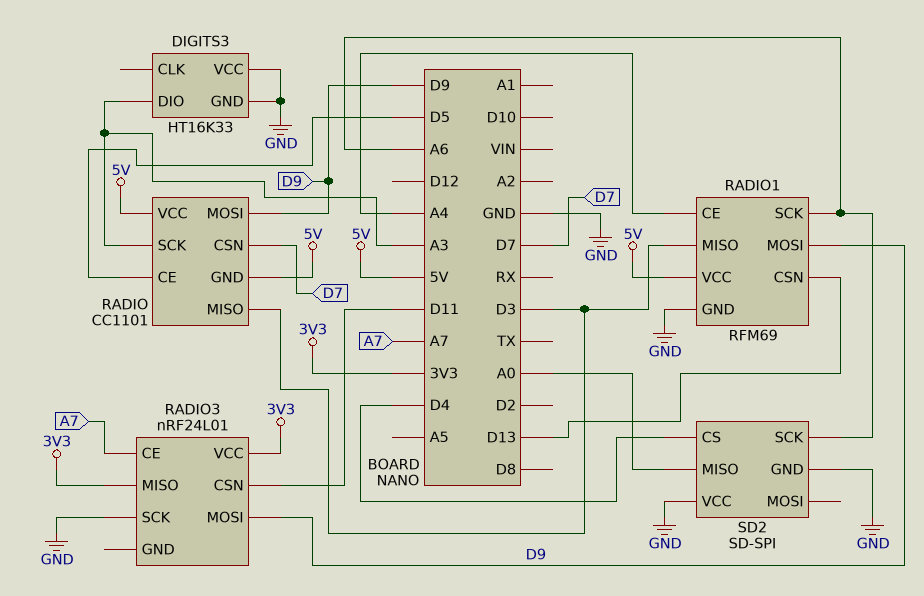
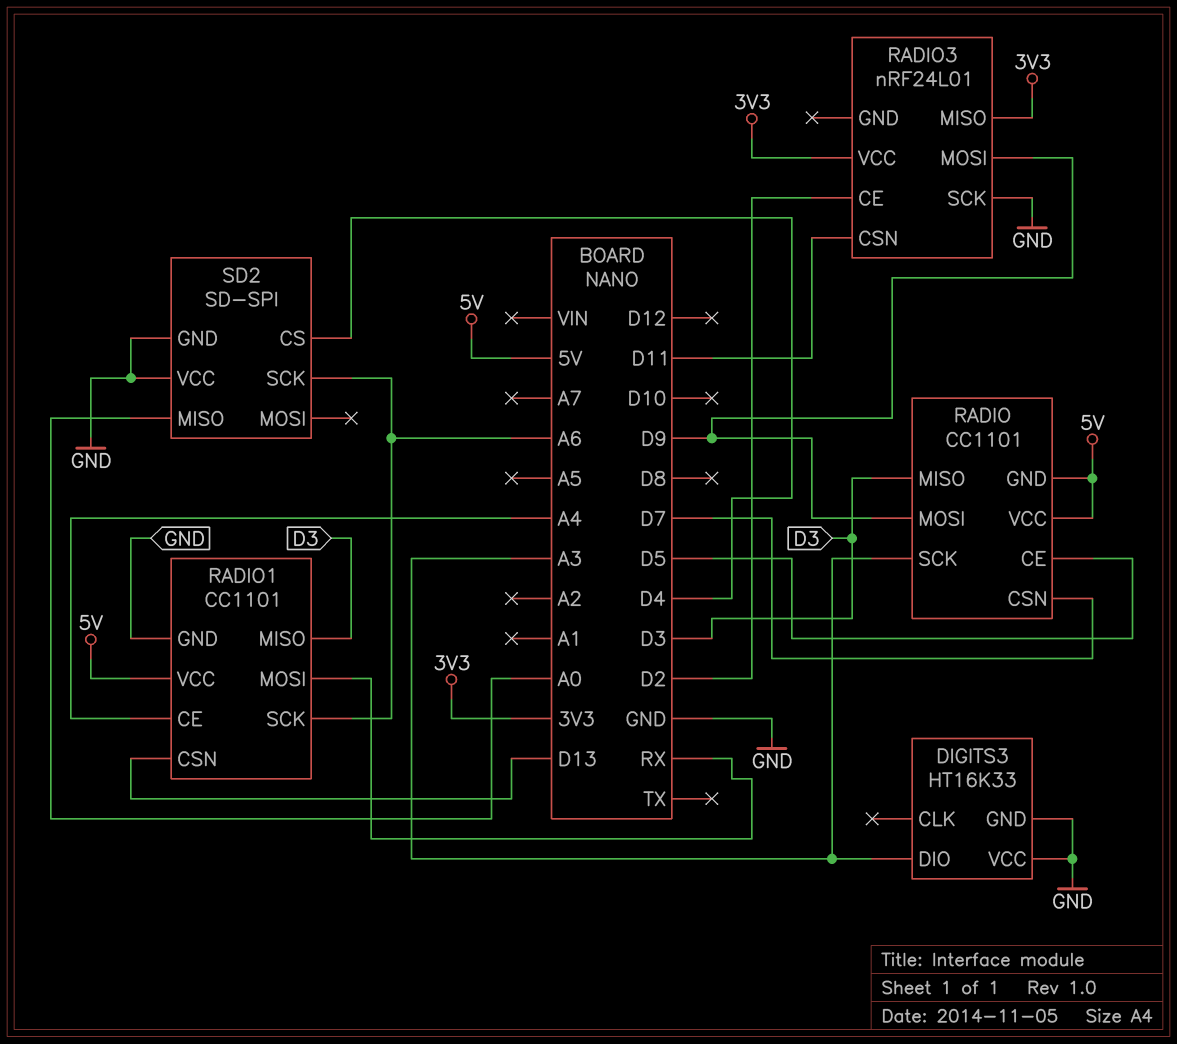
RADIO1: RFM69 -> CC1101
RADIO1 pin MOSI: D9 -> RX
RADIO3 pin CE: A7 -> D2

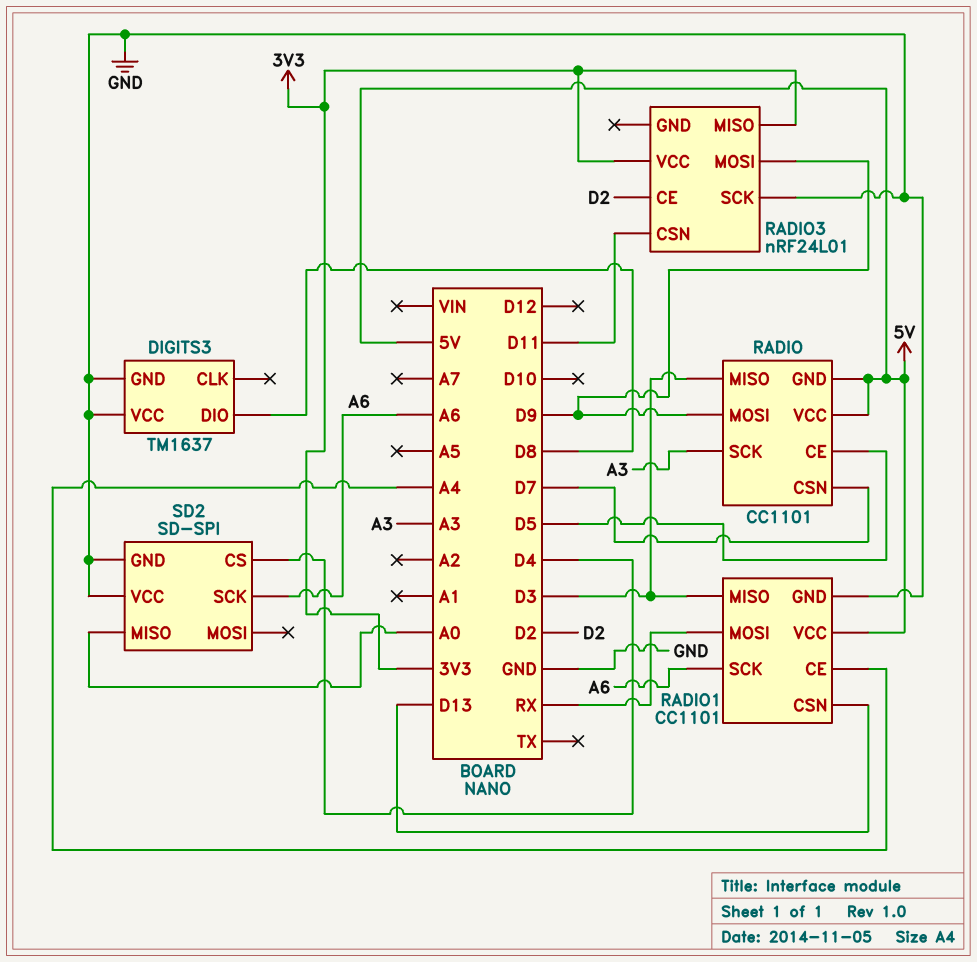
DIGITS3: HT16K33 -> TM1637
DIGITS3 pin DIO: A3 -> D8

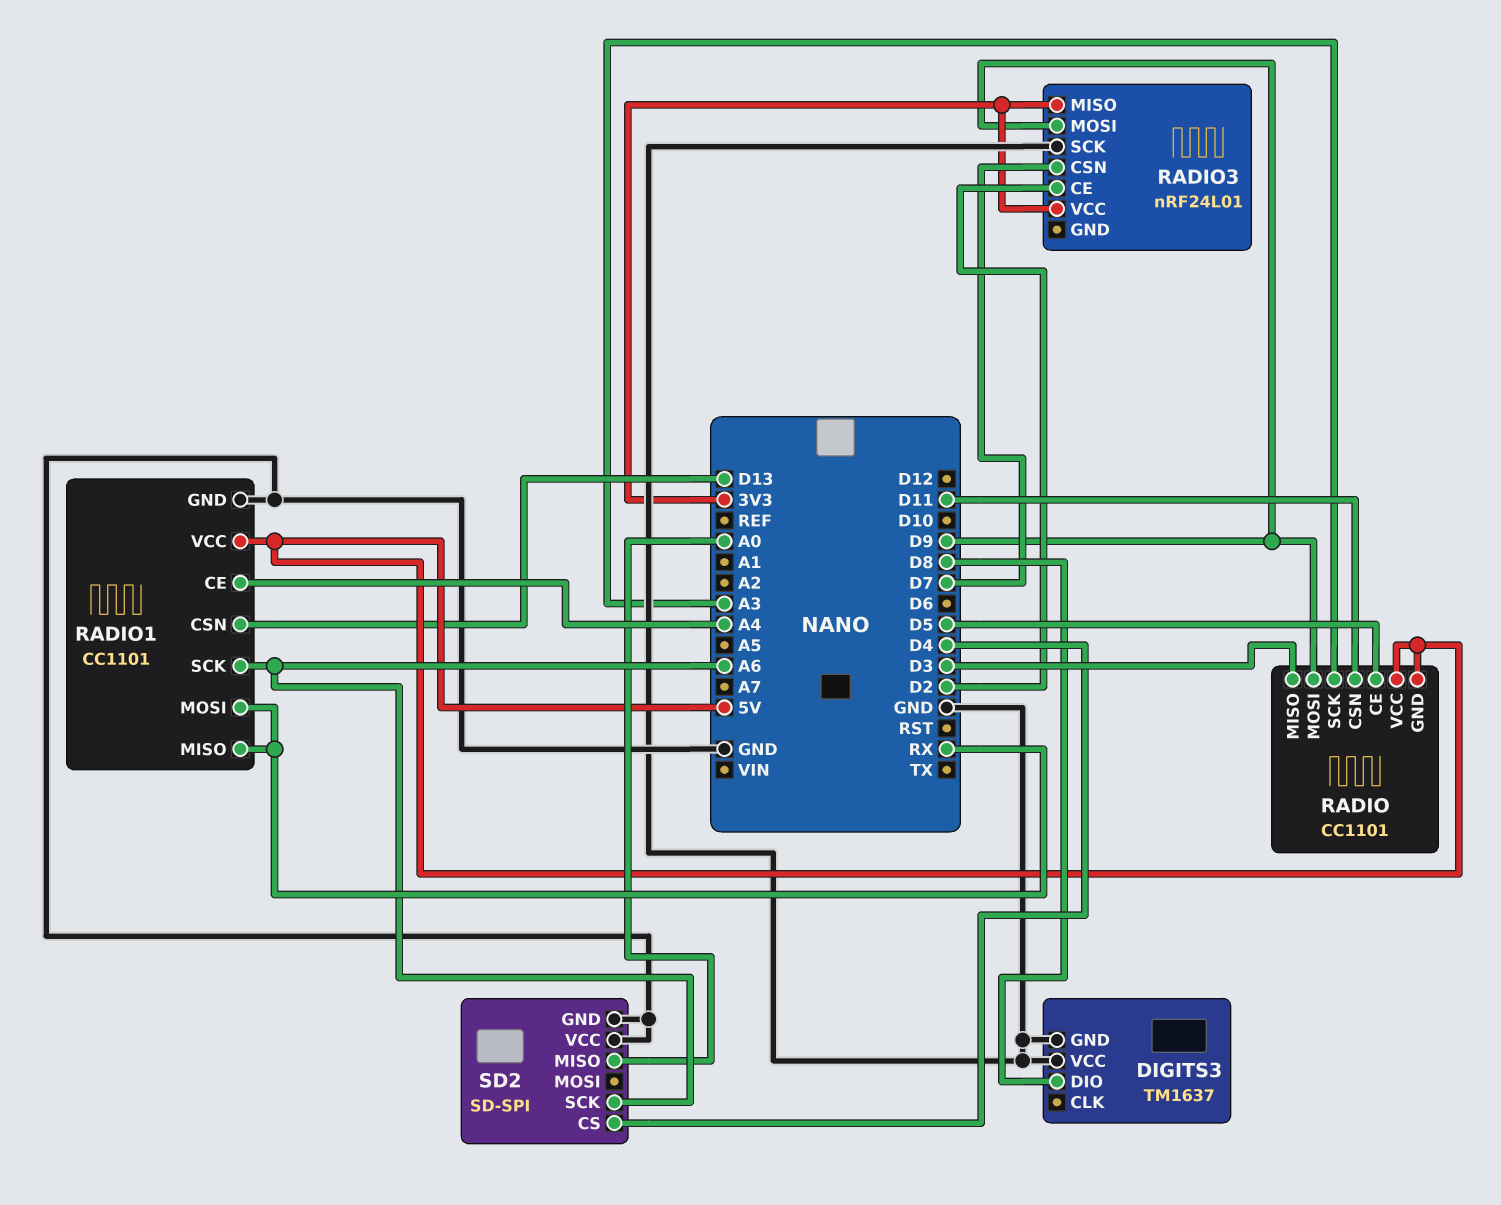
RADIO pin CSN: D7 -> D11
RADIO1 pin MISO: D3 -> RX
RADIO3 pin CSN: D11 -> D7

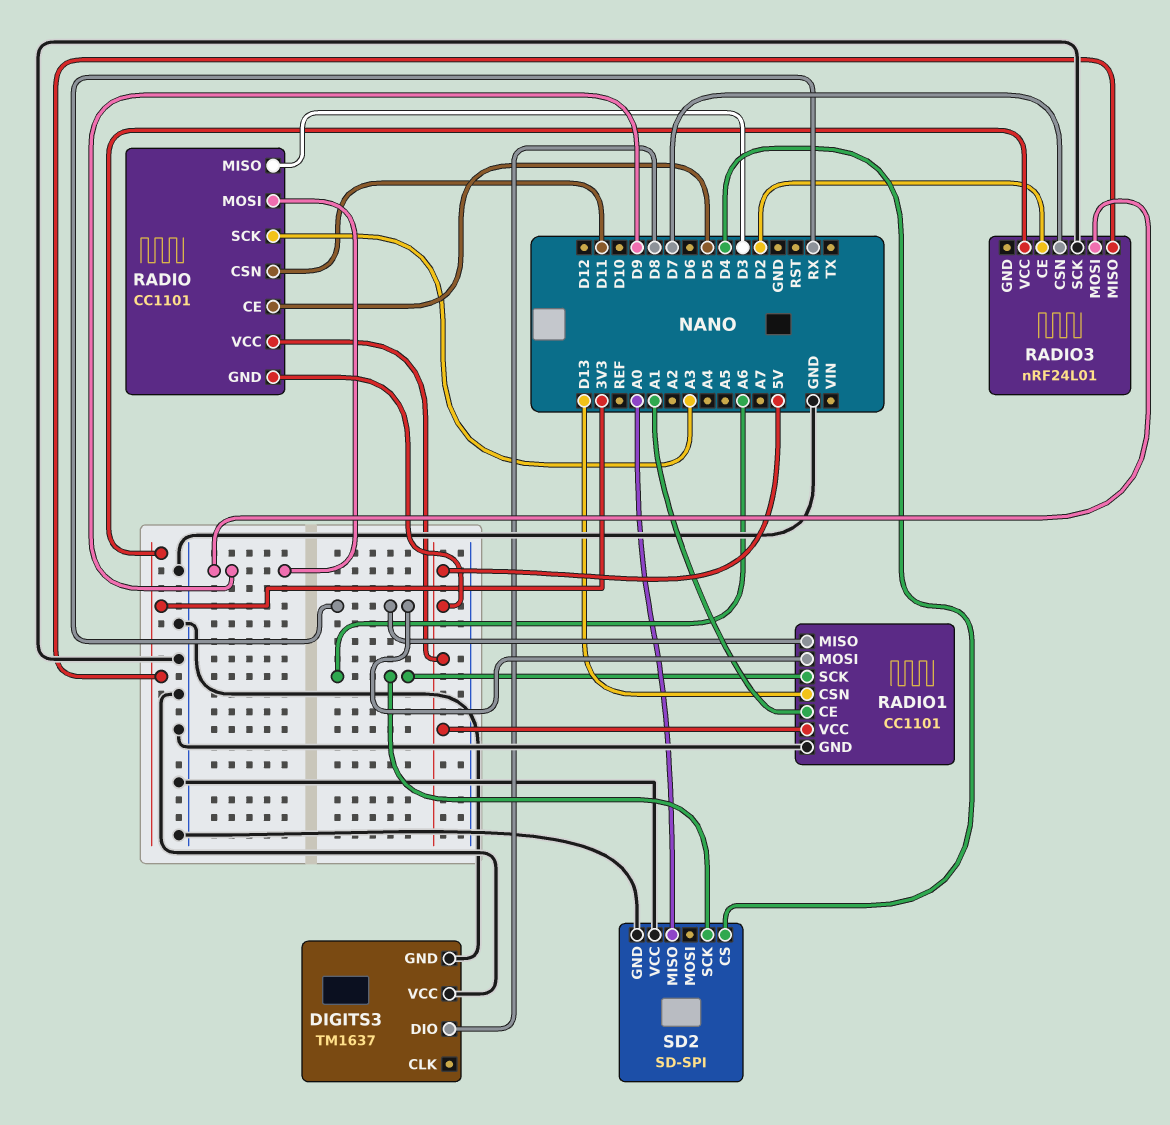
RADIO1 pin CE: A4 -> A1

